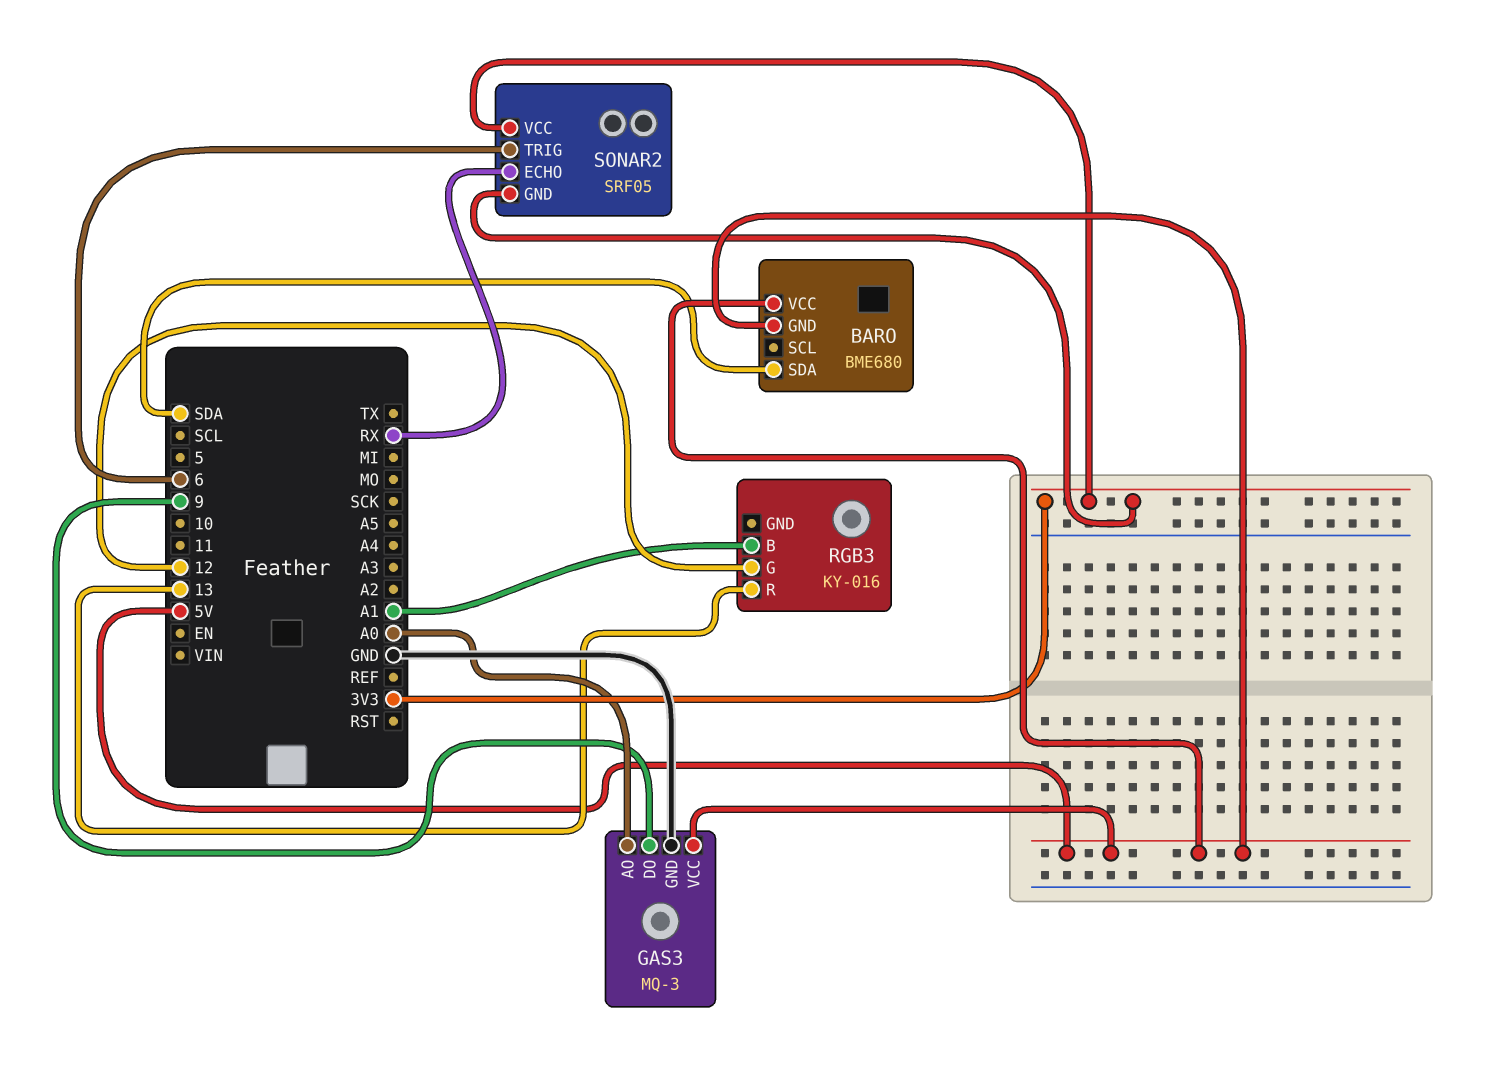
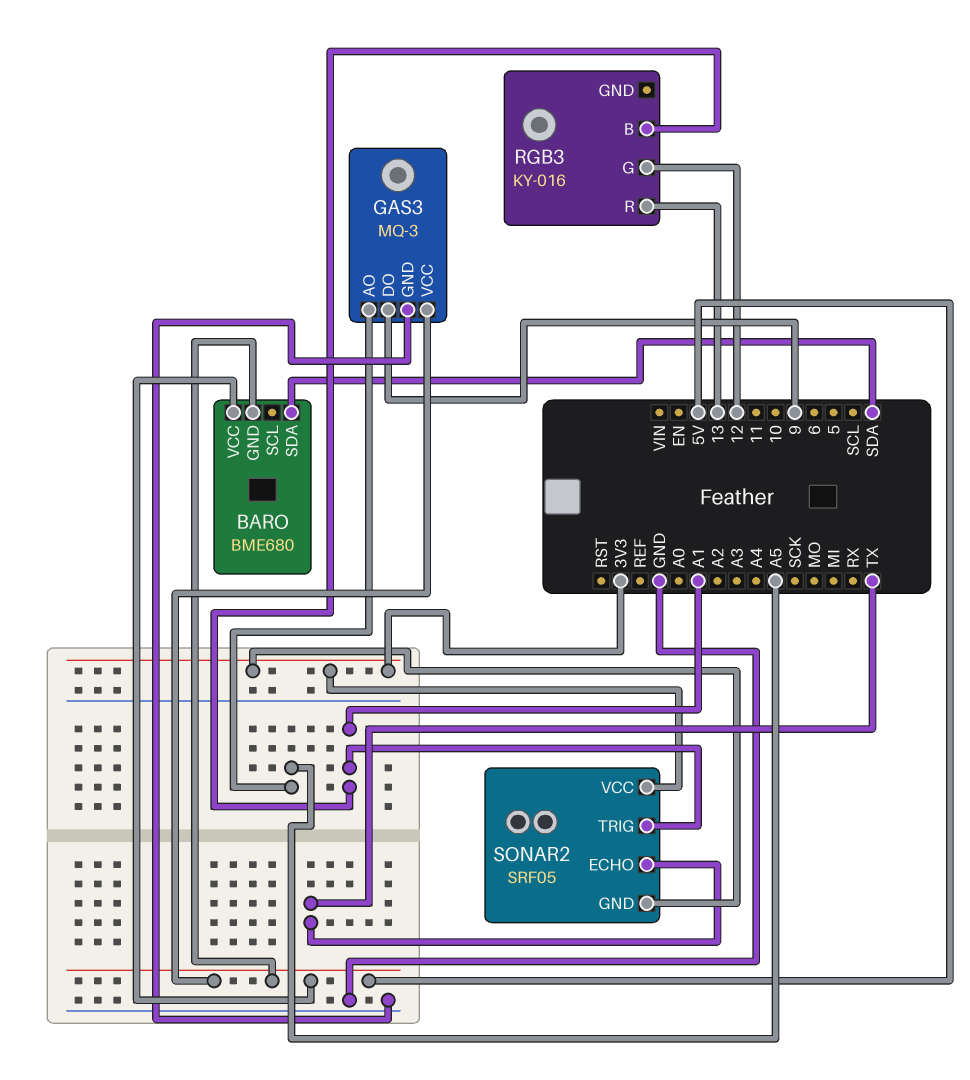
GAS3 pin AO: A0 -> A5
SONAR2 pin ECHO: RX -> TX
SONAR2 pin TRIG: 6 -> A1

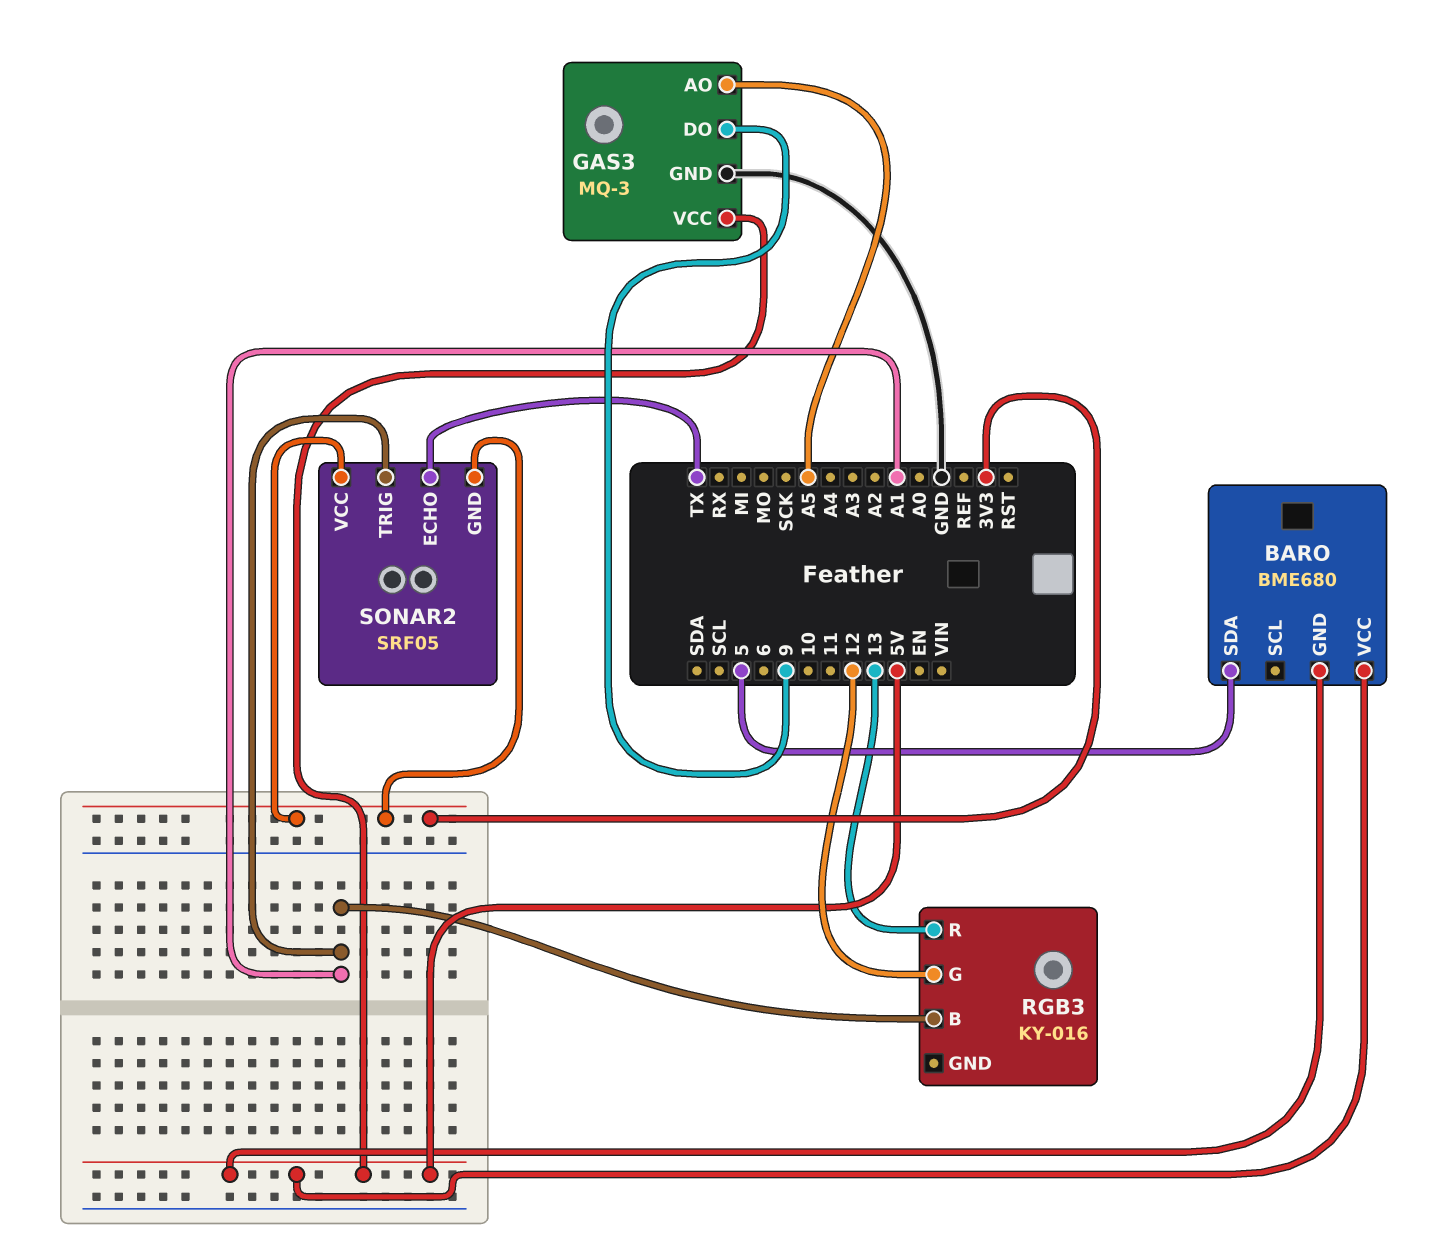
BARO pin SDA: SDA -> 5

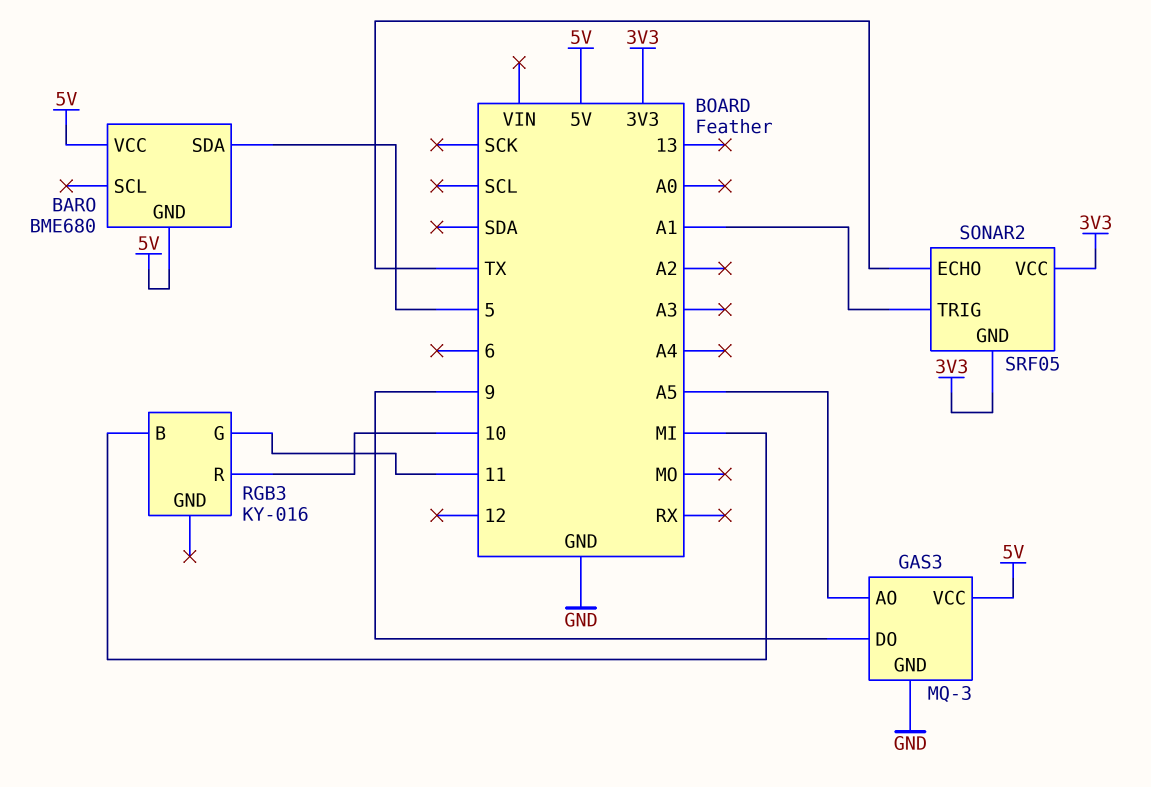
RGB3 pin B: A1 -> MI
RGB3 pin G: 12 -> 11
RGB3 pin R: 13 -> 10

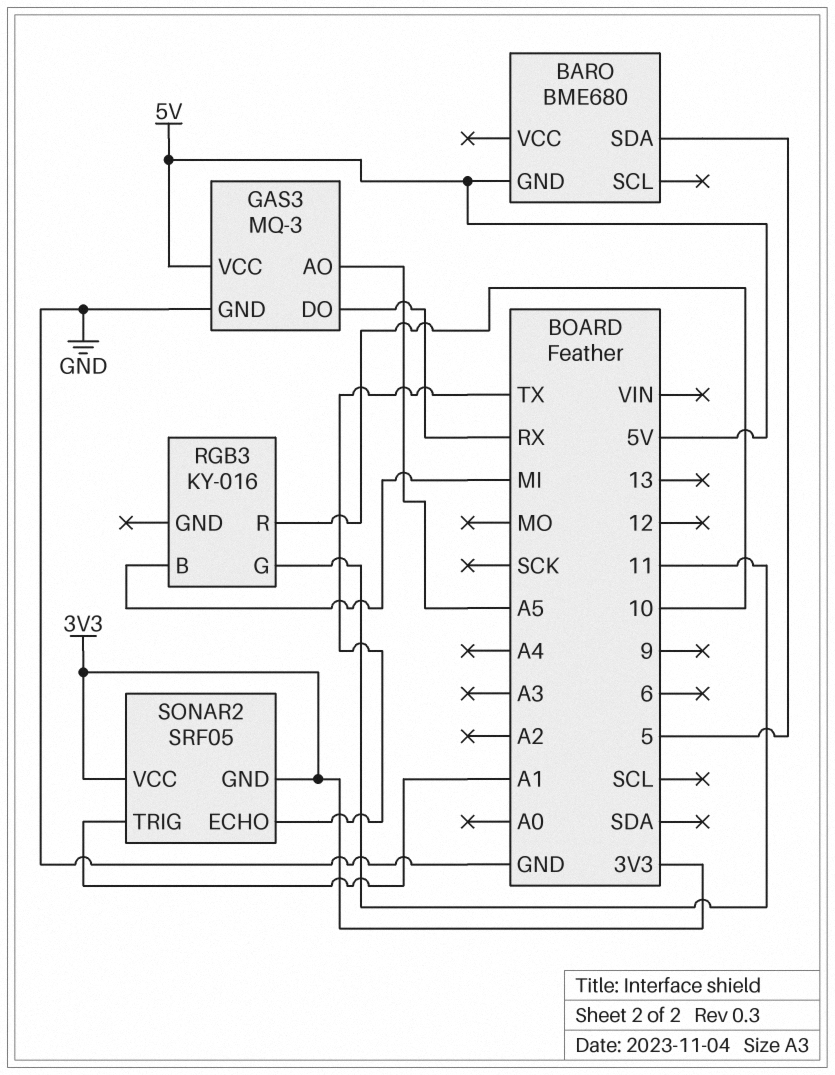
BARO pin VCC: 5V -> none
GAS3 pin DO: 9 -> RX

